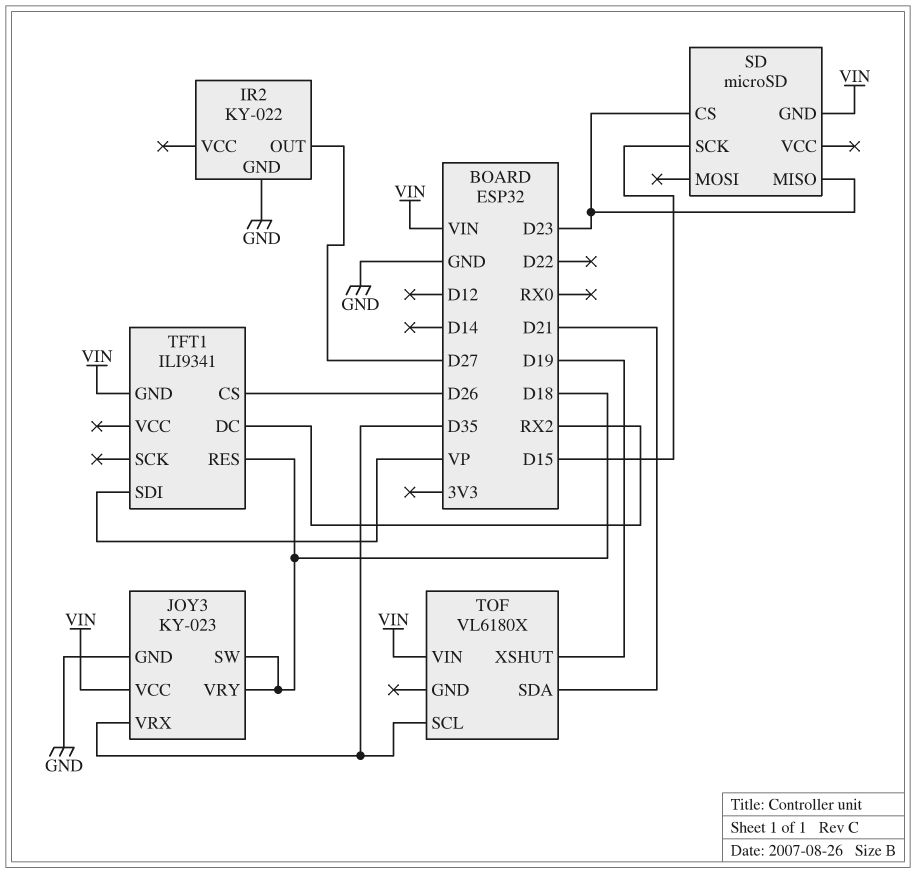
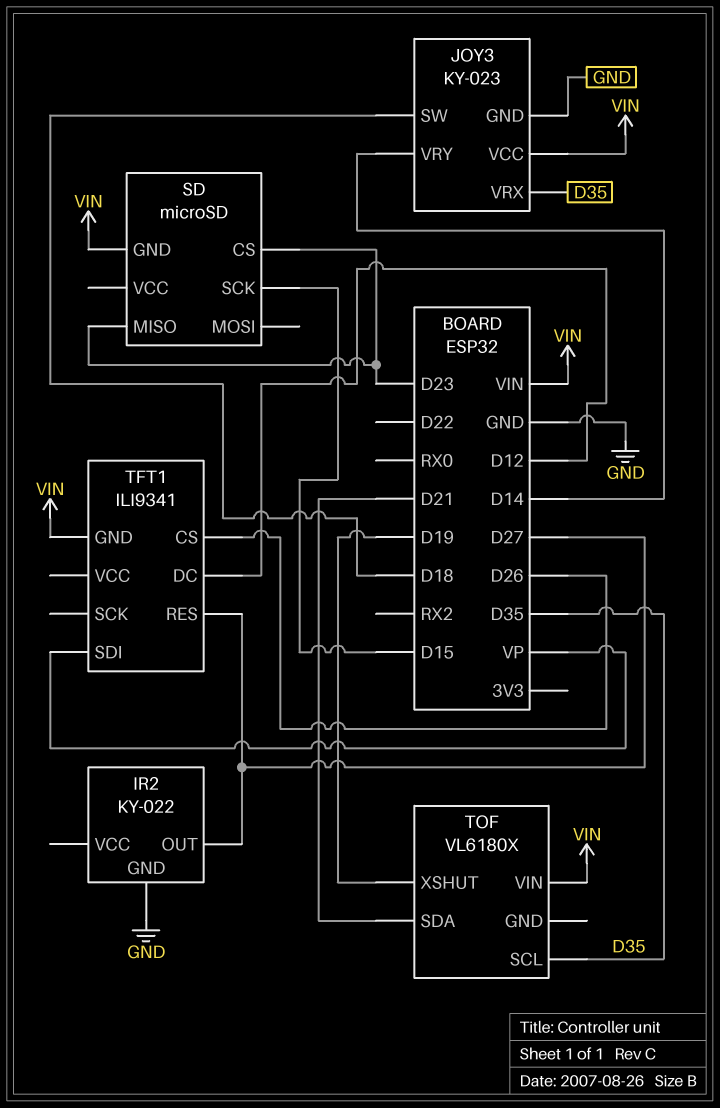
JOY3 pin VRY: D18 -> D14
TFT1 pin DC: RX2 -> D12
TFT1 pin RES: D18 -> D27

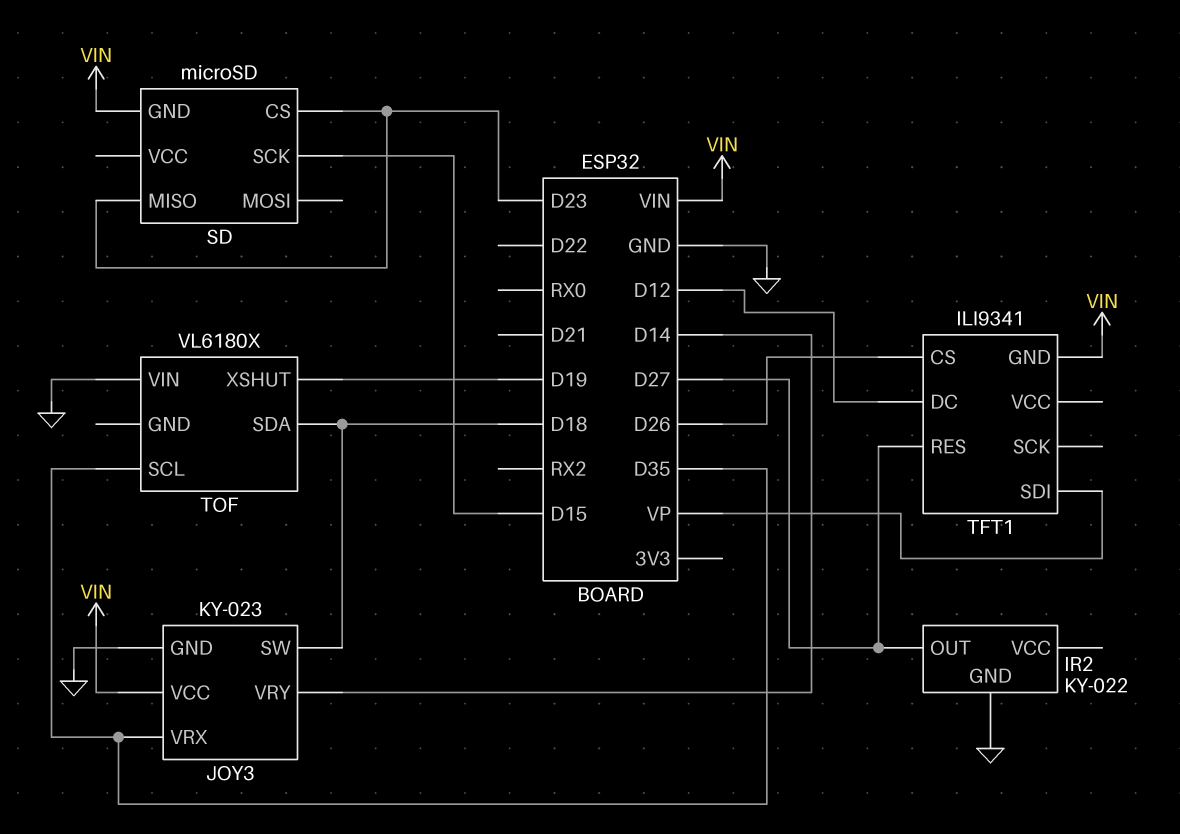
TOF pin SDA: D21 -> D18
TOF pin VIN: VIN -> GND

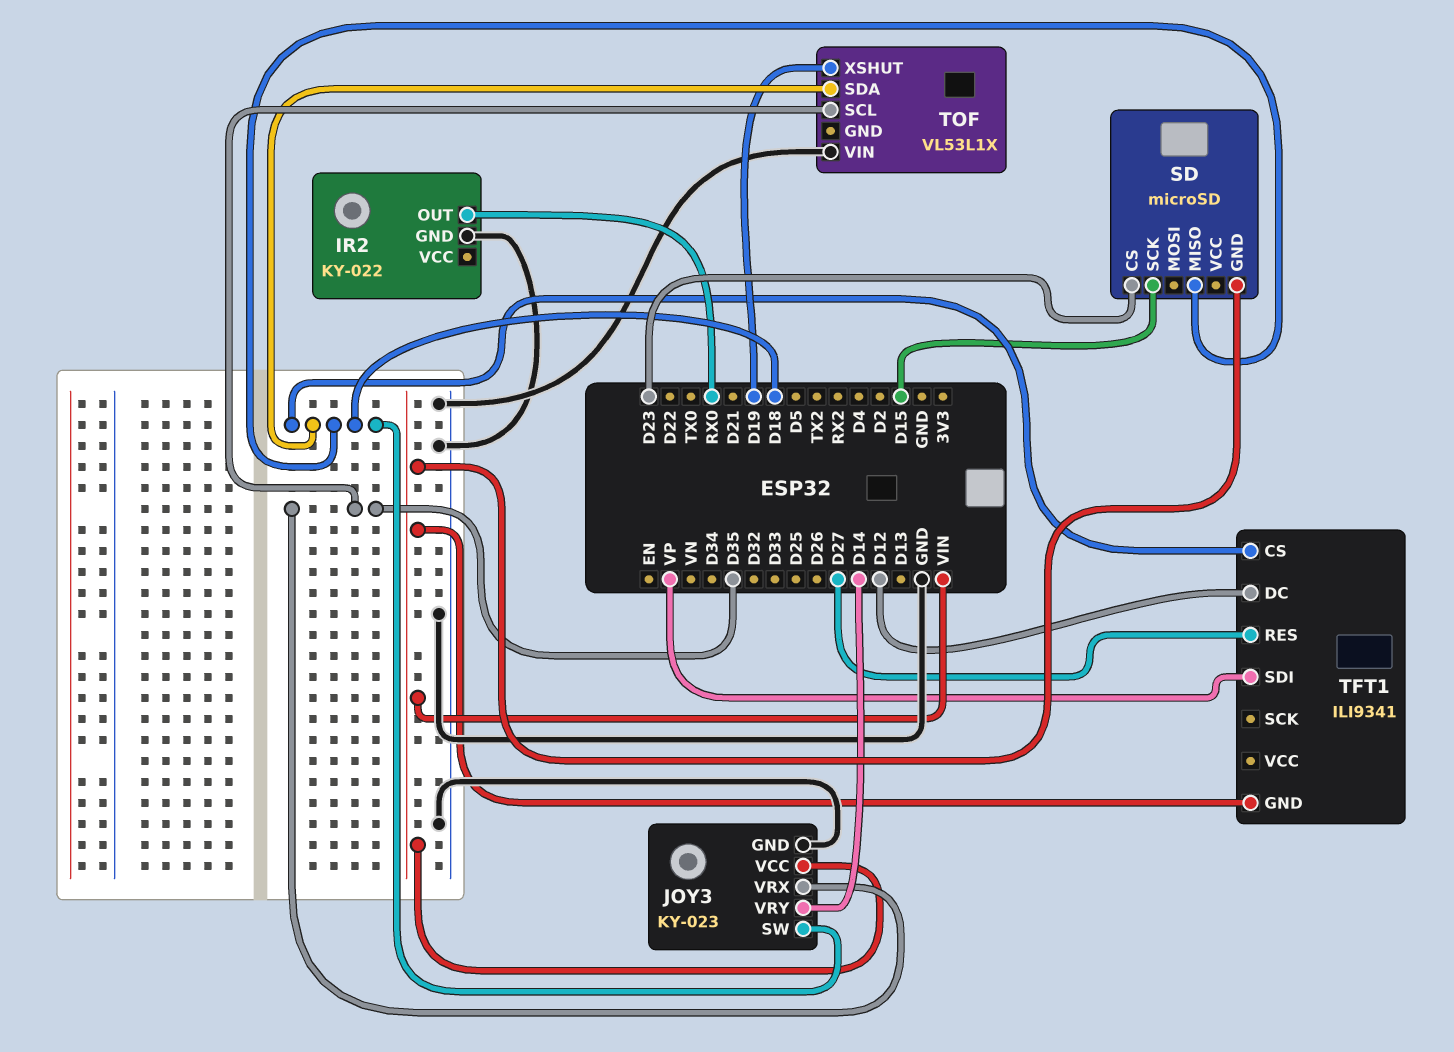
IR2 pin OUT: D27 -> RX0
SD pin MISO: D23 -> D18
TFT1 pin CS: D26 -> D18
TOF: VL6180X -> VL53L1X

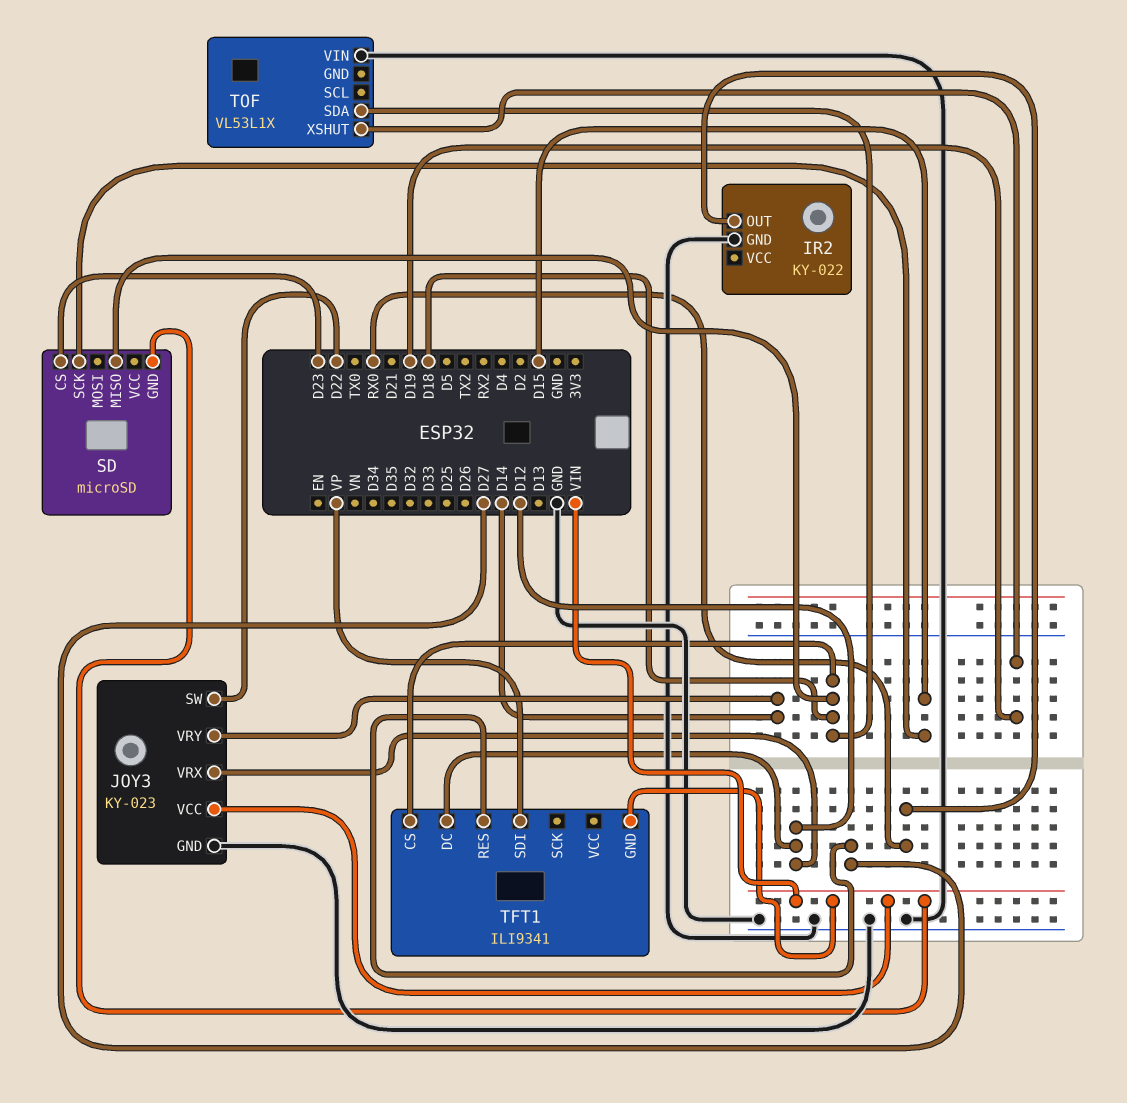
JOY3 pin SW: D18 -> D22
JOY3 pin VRX: D35 -> D12
TOF pin SCL: D35 -> none

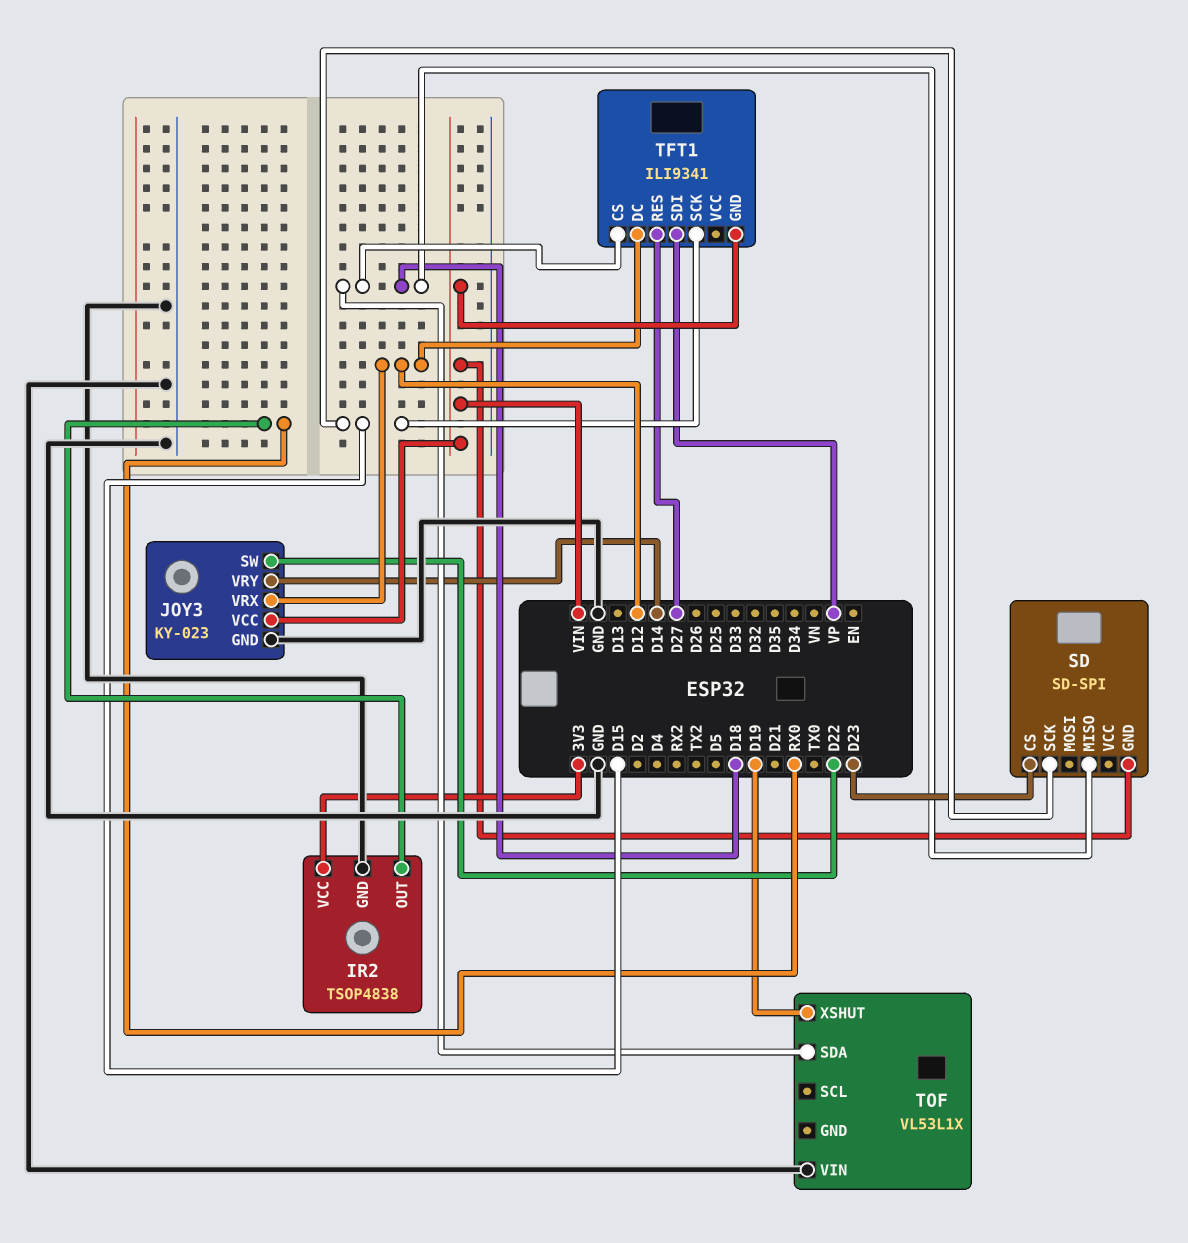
IR2: KY-022 -> TSOP4838
IR2 pin VCC: none -> 3V3
SD: microSD -> SD-SPI
TFT1 pin SCK: none -> D15

